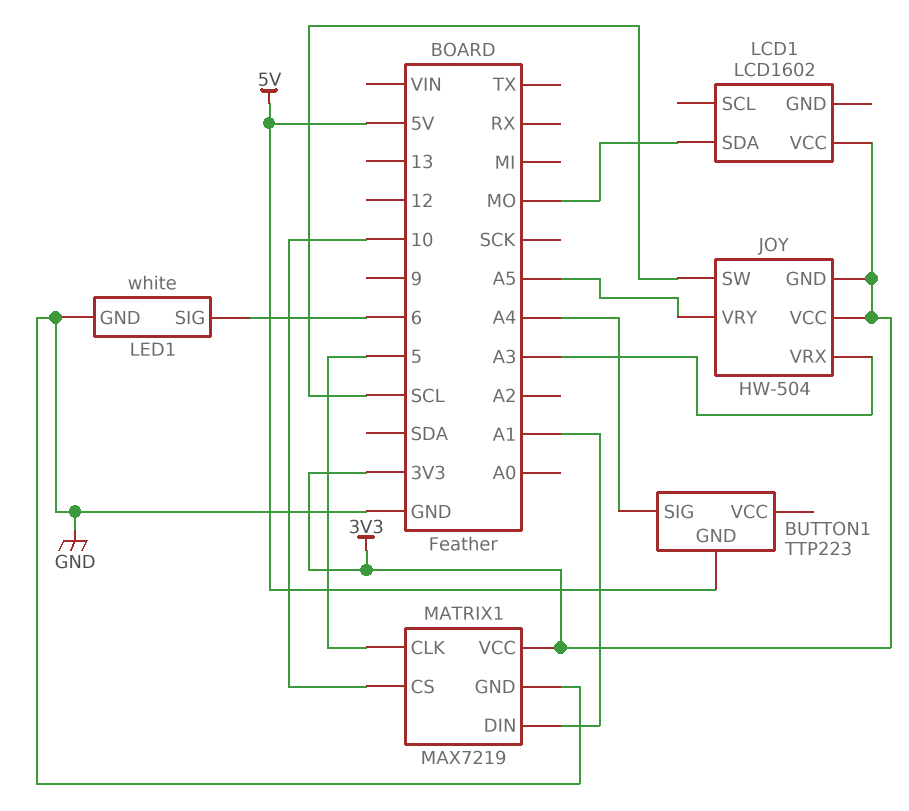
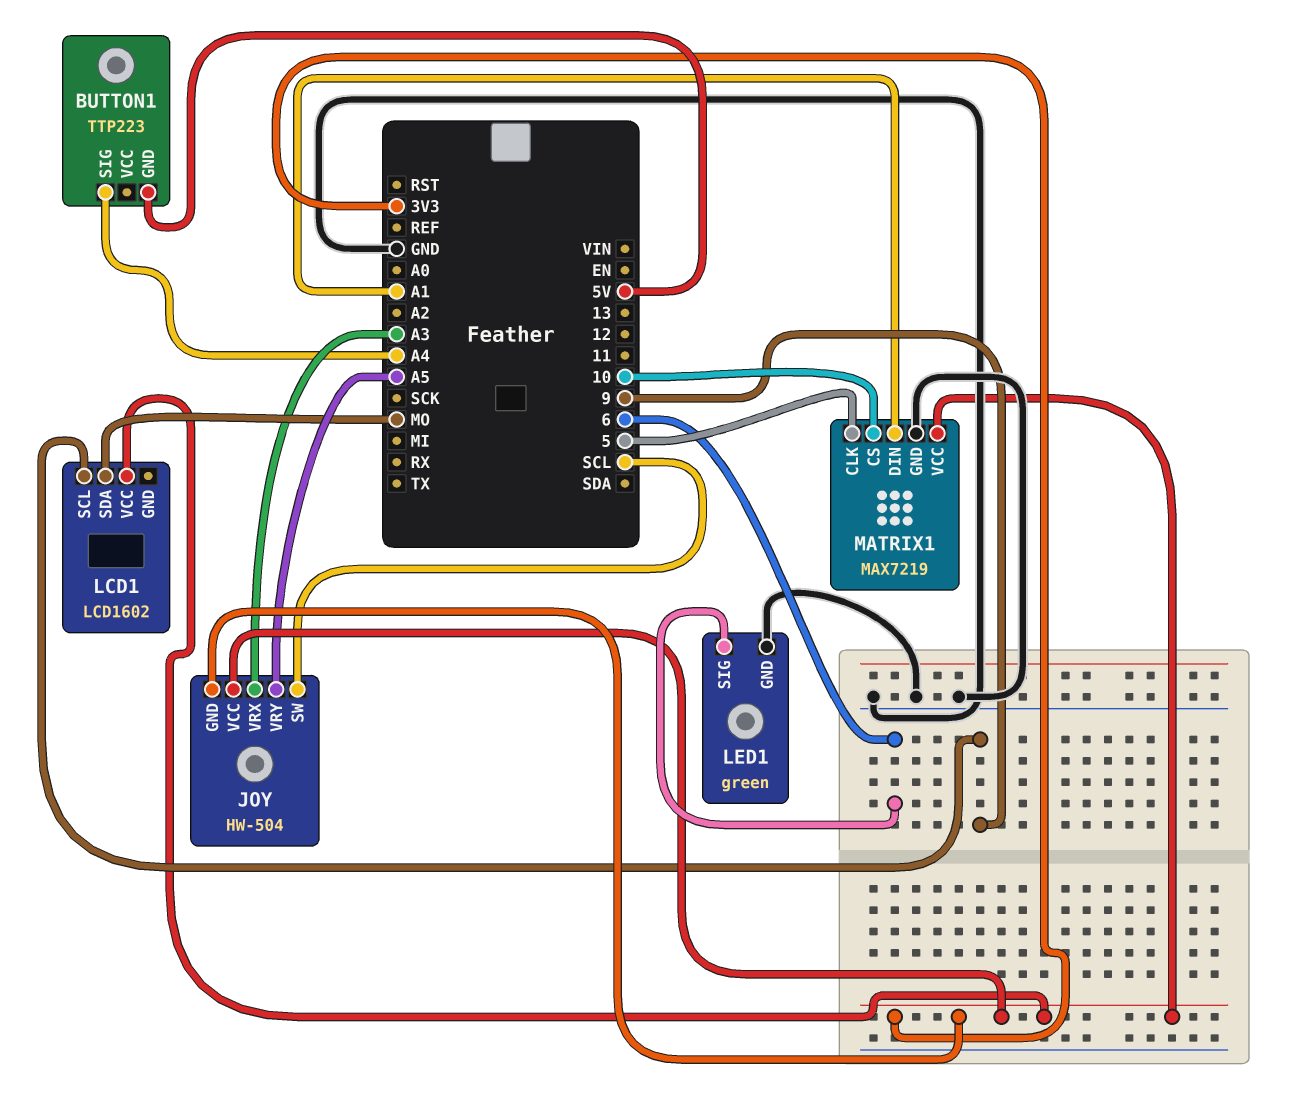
LCD1 pin SCL: none -> 9
LED1: white -> green

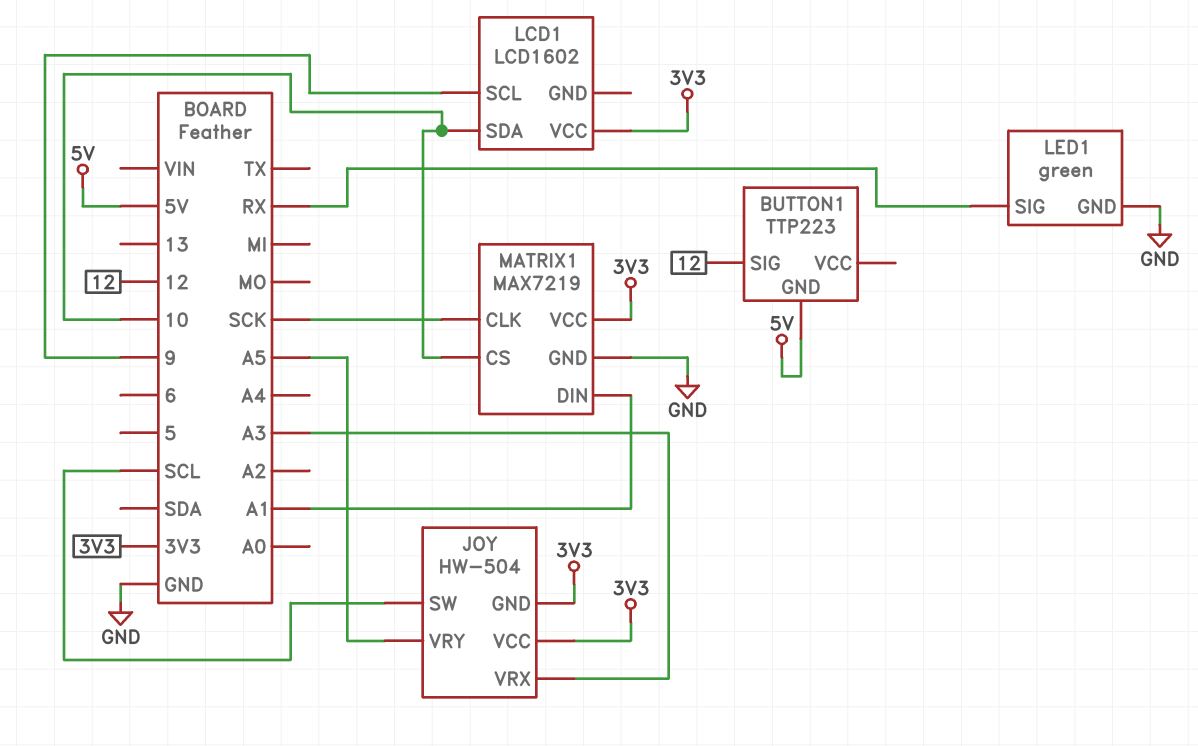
BUTTON1 pin SIG: A4 -> 12
LCD1 pin SDA: MO -> 10
LED1 pin SIG: 6 -> RX
MATRIX1 pin CLK: 5 -> SCK

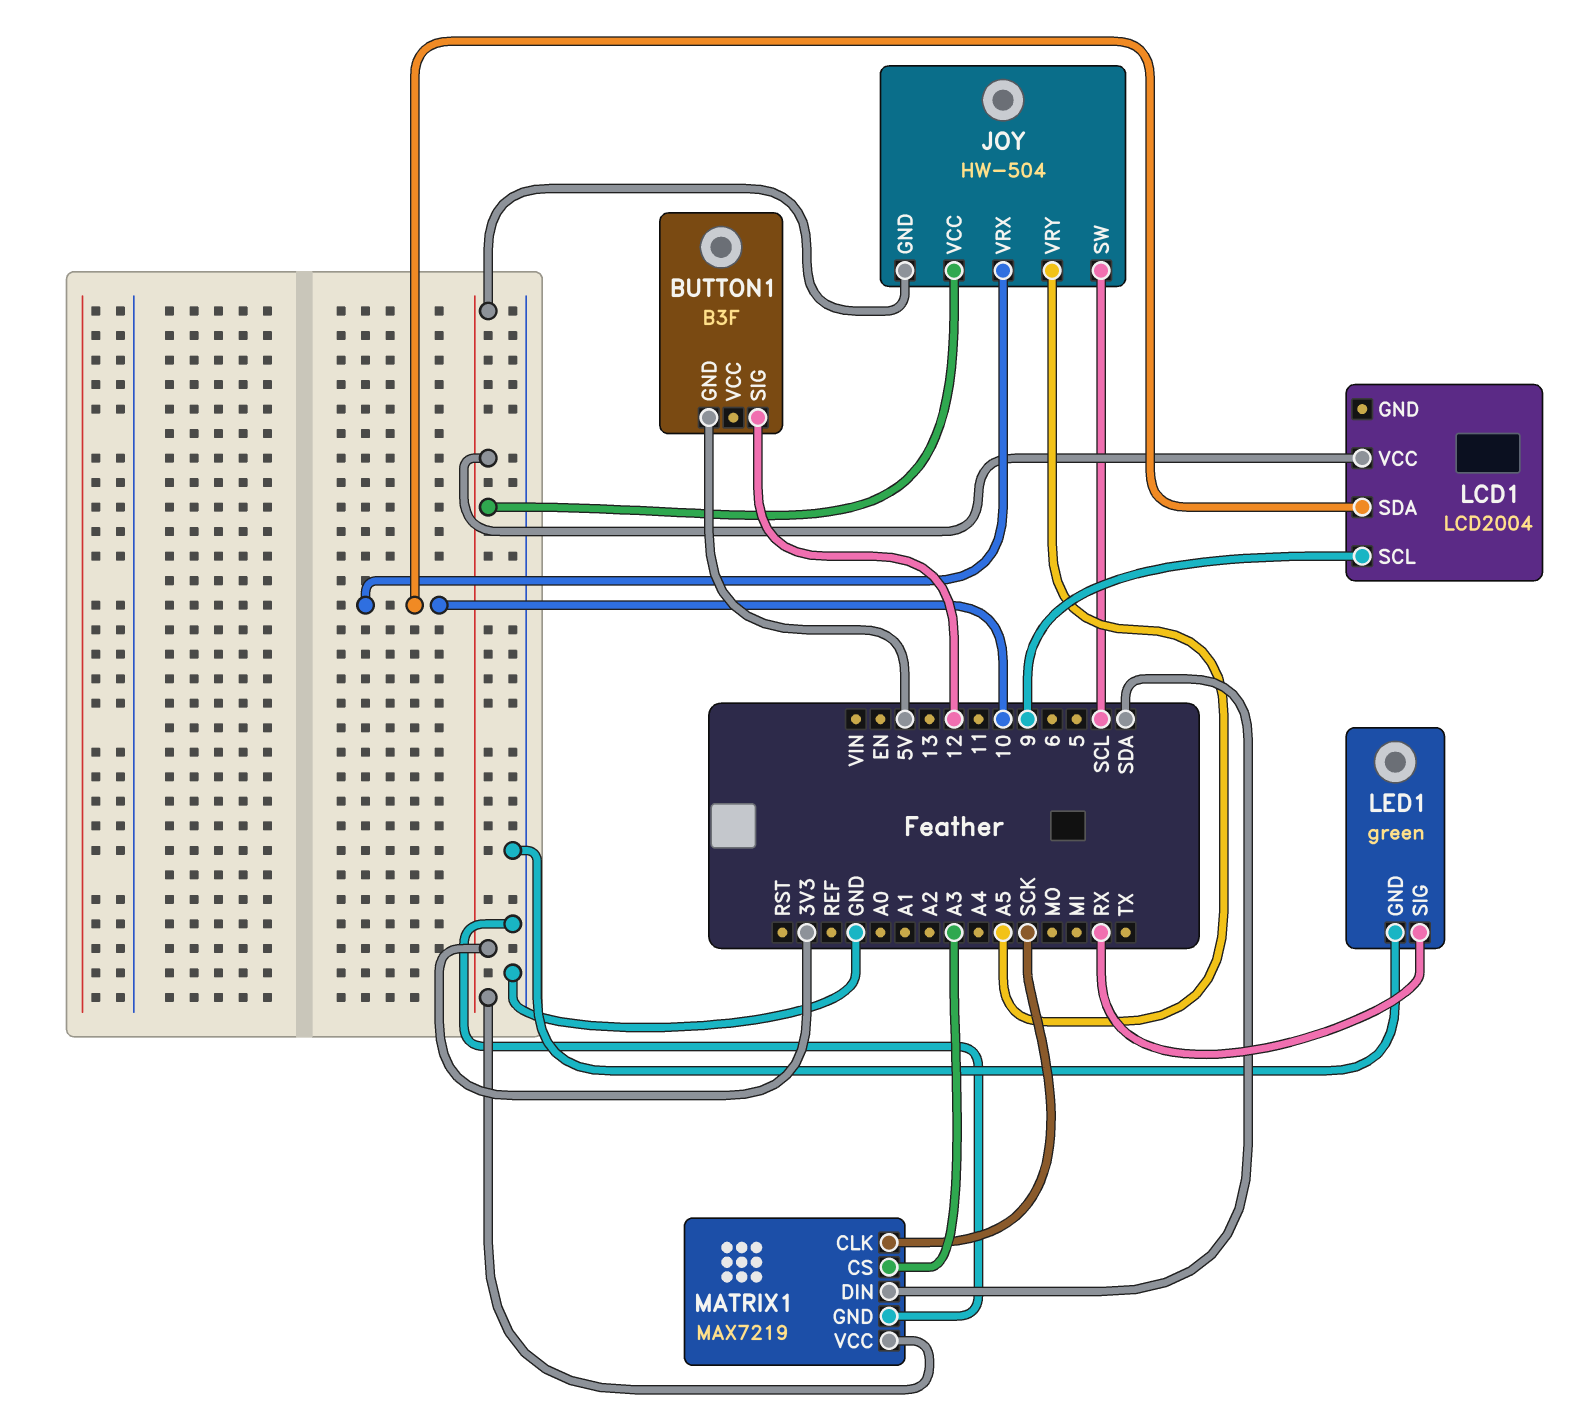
BUTTON1: TTP223 -> B3F
JOY pin VRX: A3 -> 10
LCD1: LCD1602 -> LCD2004
MATRIX1 pin CS: 10 -> A3
MATRIX1 pin DIN: A1 -> SDA

